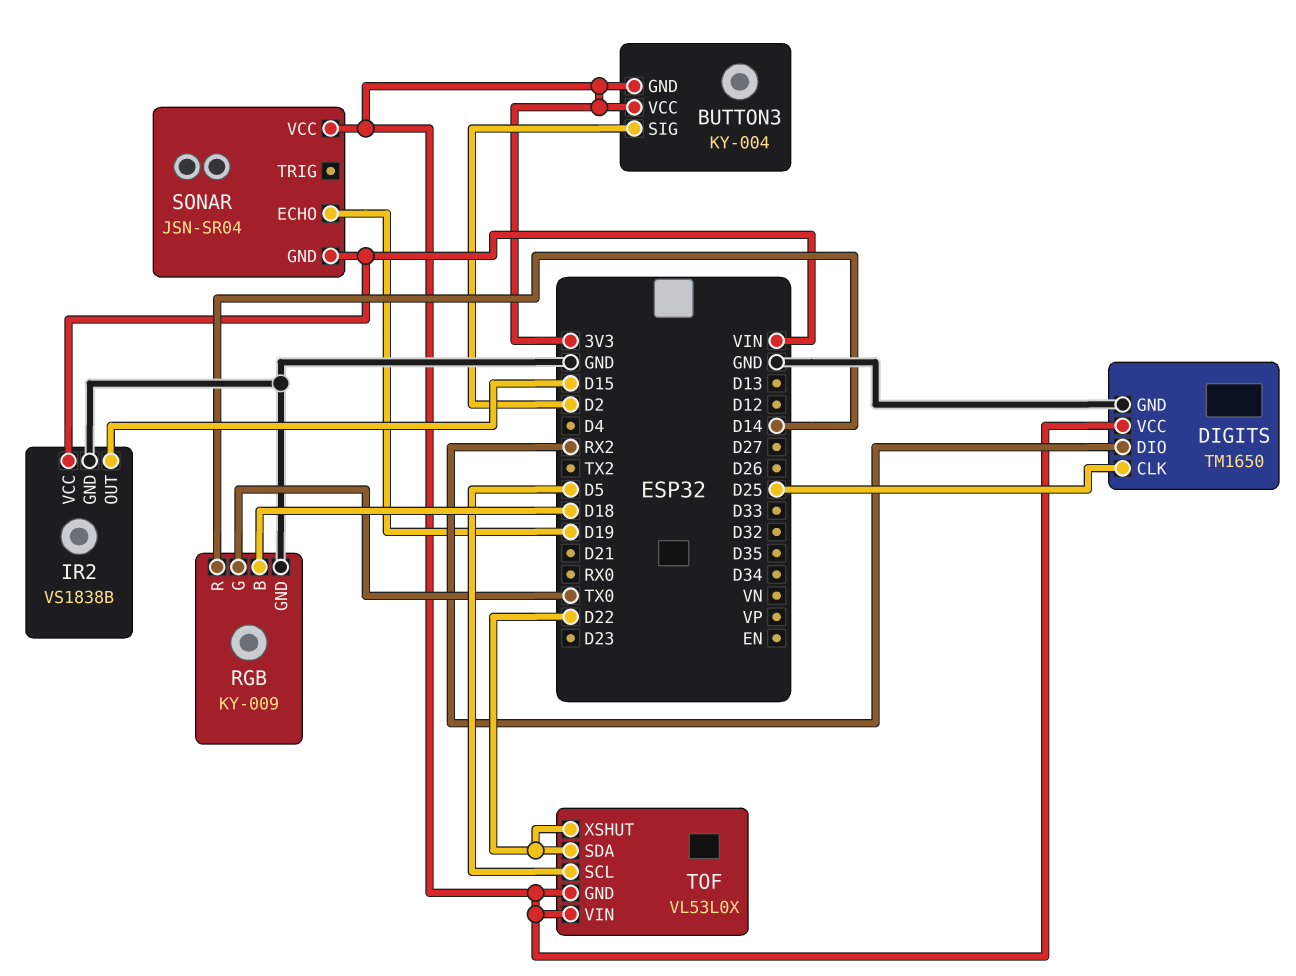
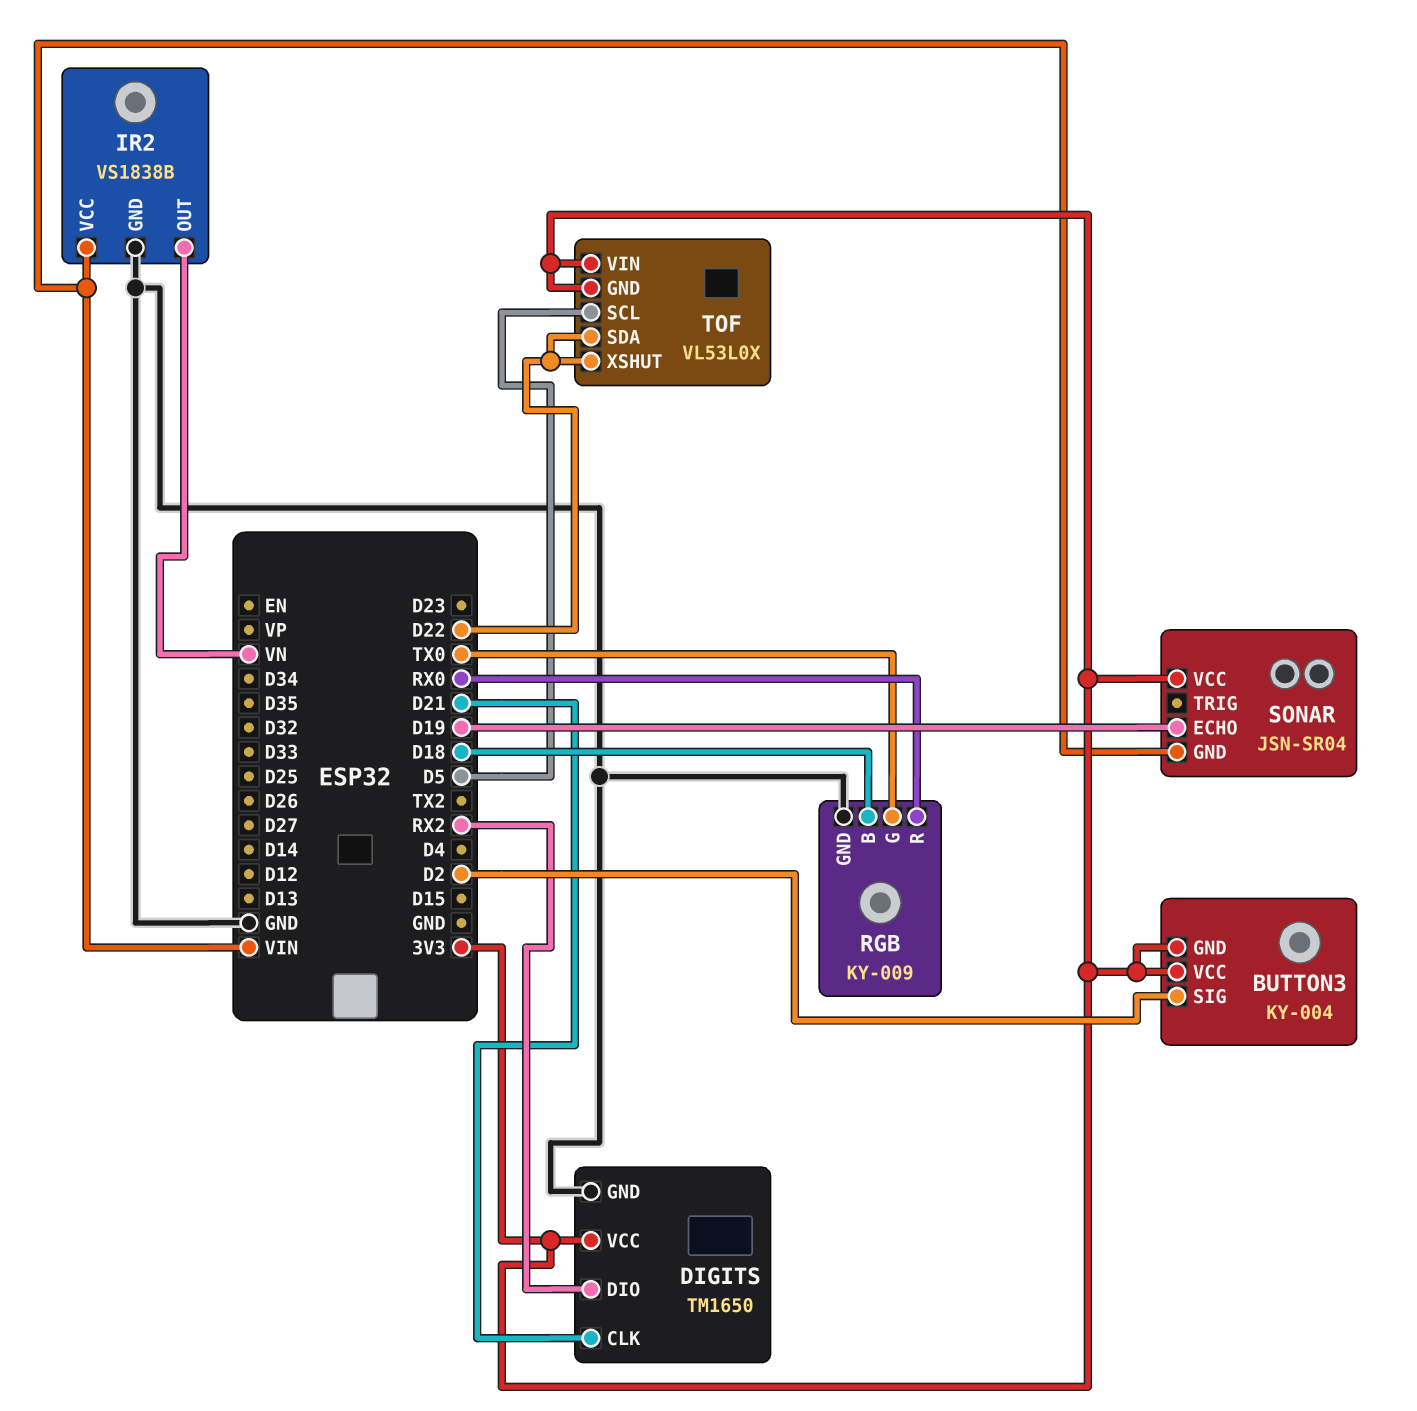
DIGITS pin CLK: D25 -> D21
IR2 pin OUT: D15 -> VN
RGB pin R: D14 -> RX0

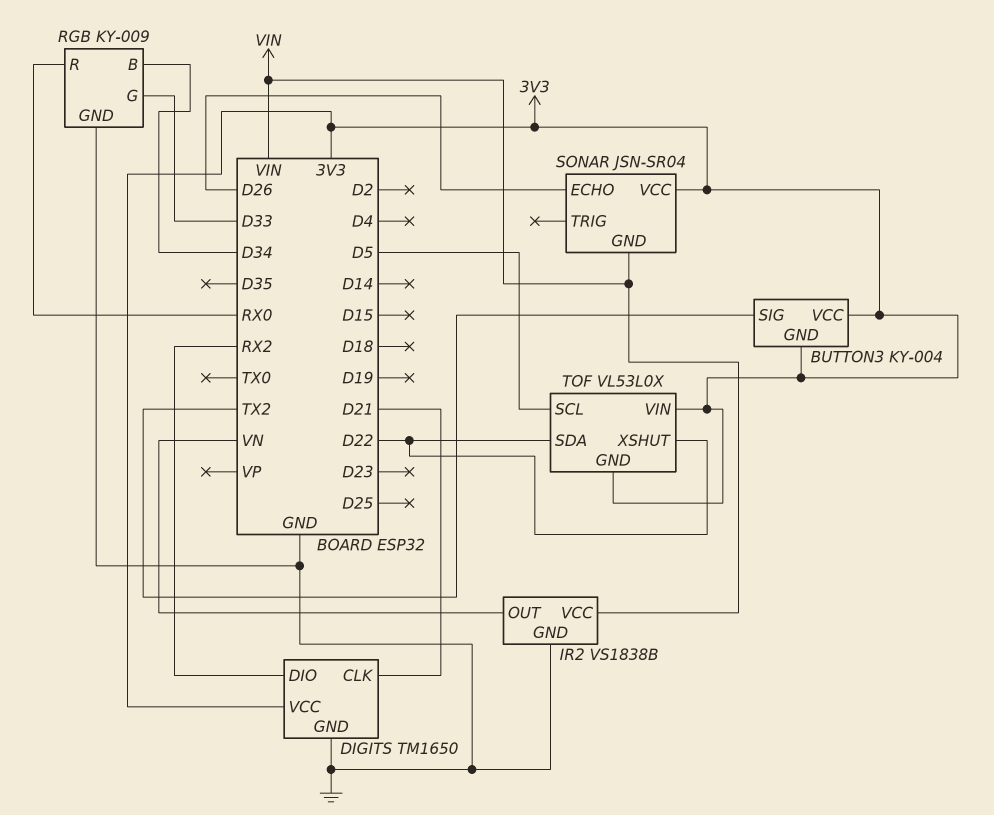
BUTTON3 pin SIG: D2 -> TX2
RGB pin B: D18 -> D34
RGB pin G: TX0 -> D33
SONAR pin ECHO: D19 -> D26

